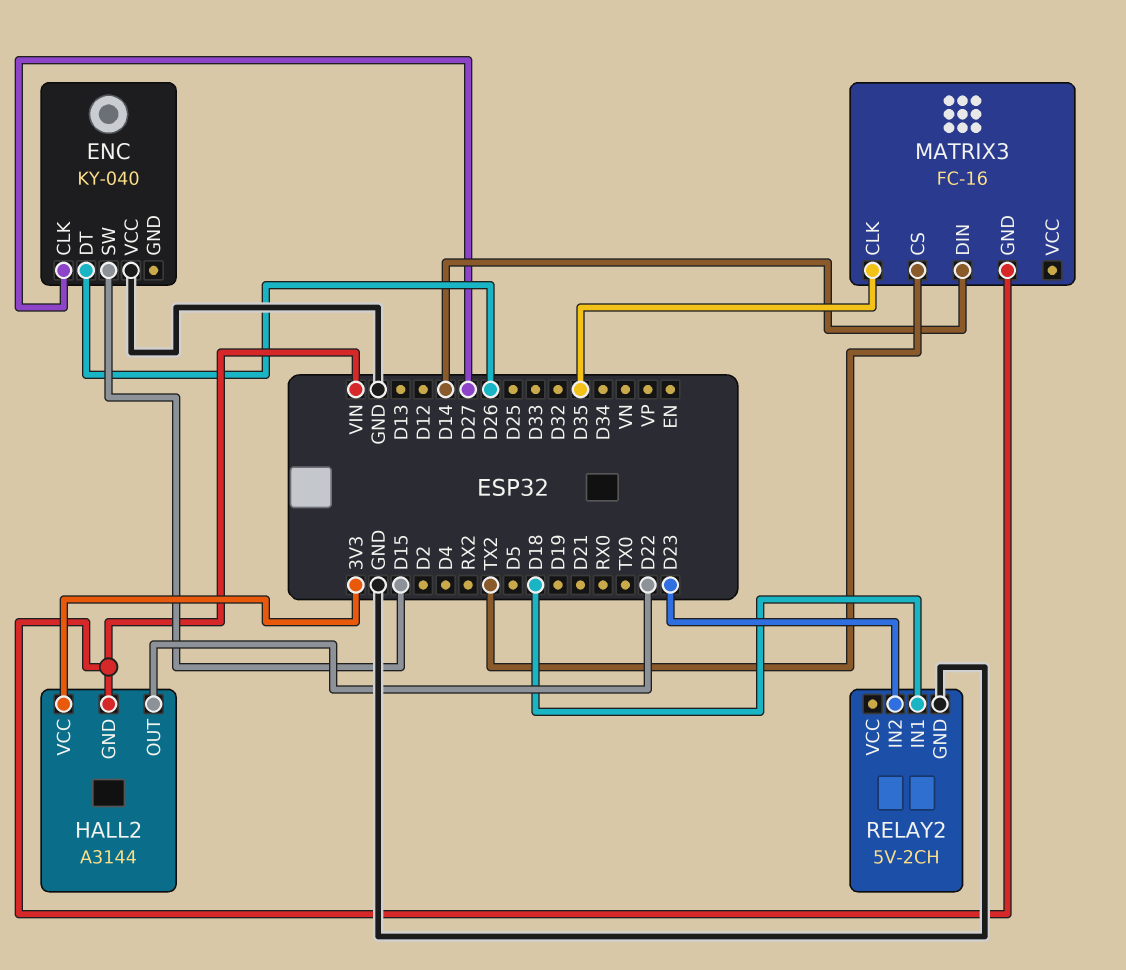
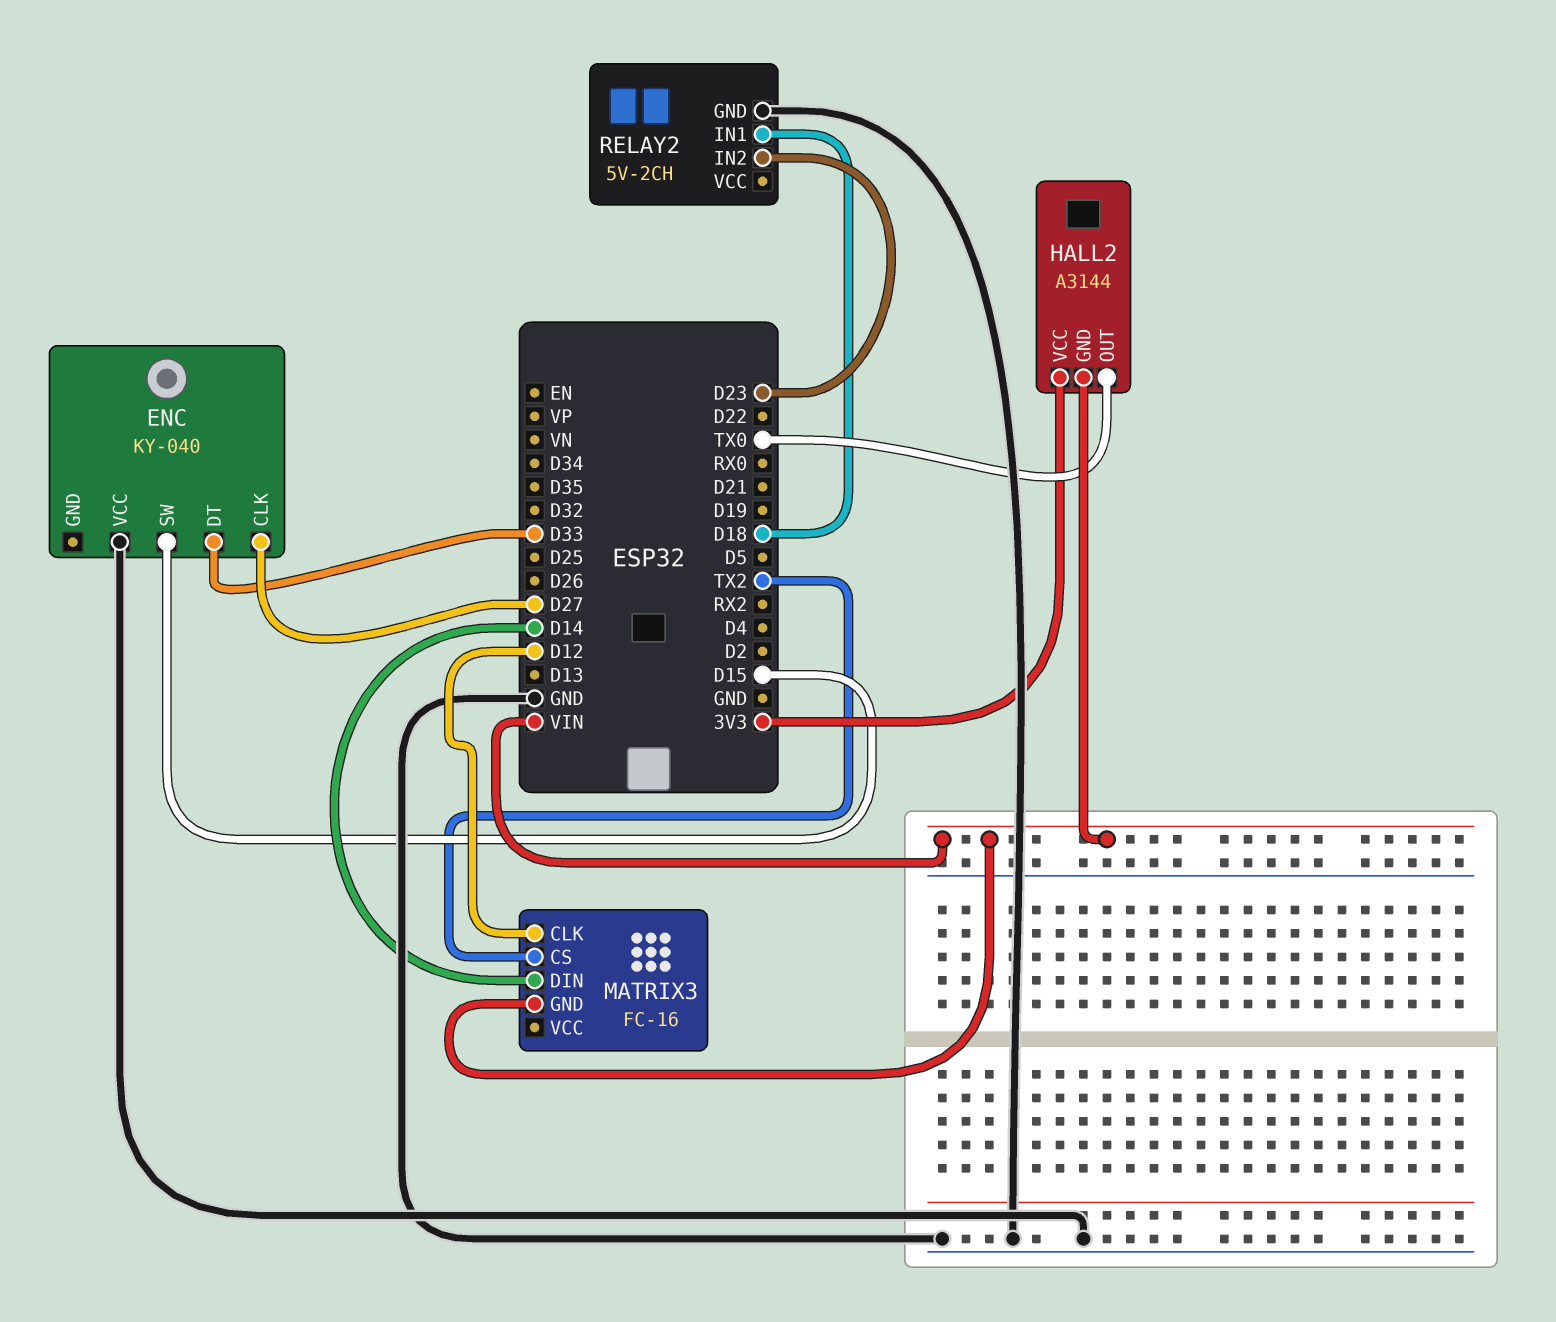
ENC pin DT: D26 -> D33
HALL2 pin OUT: D22 -> TX0
MATRIX3 pin CLK: D35 -> D12

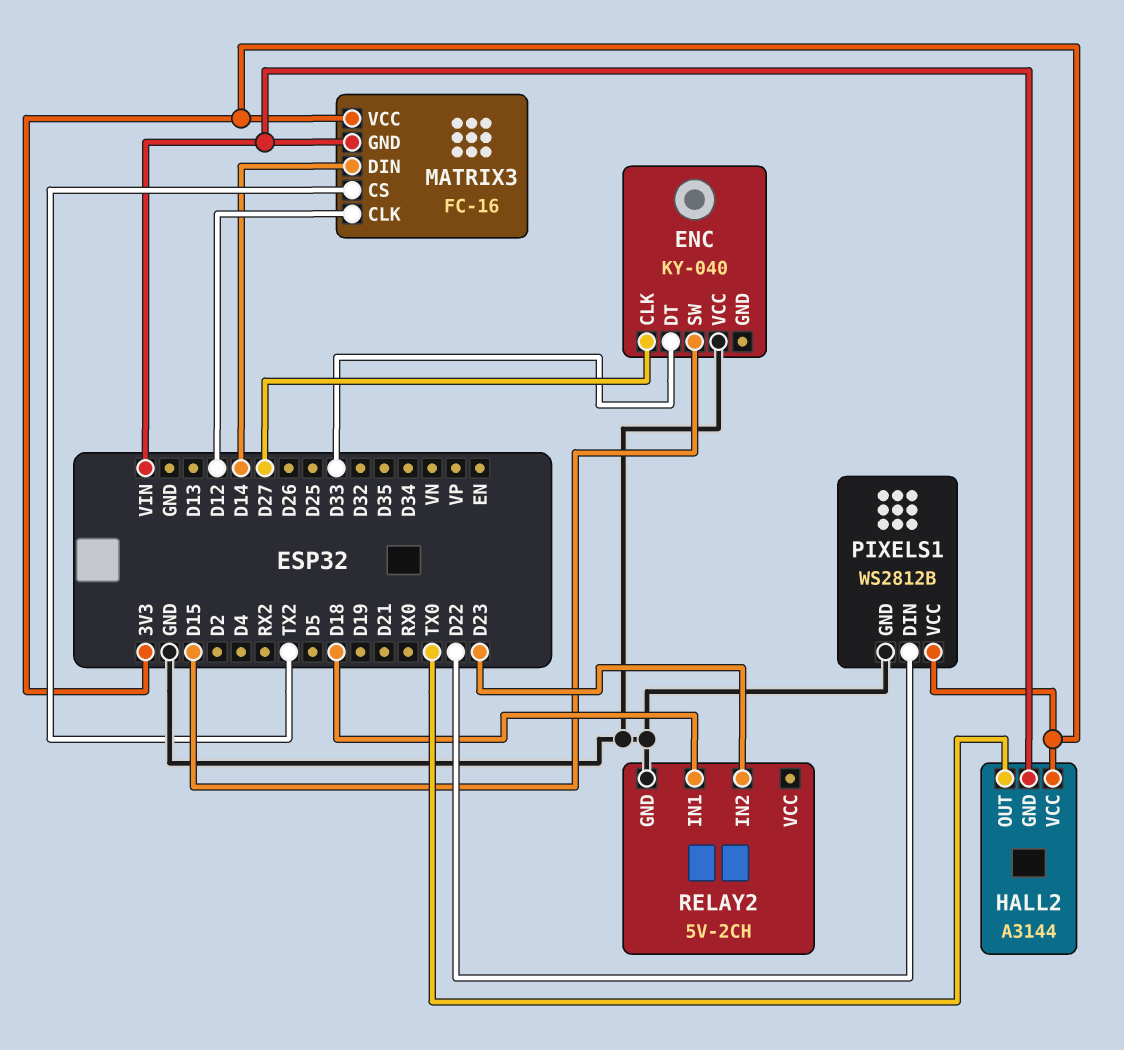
MATRIX3 pin VCC: none -> 3V3
PIXELS1: none -> WS2812B
PIXELS1 pin DIN: none -> D22
PIXELS1 pin GND: none -> GND
PIXELS1 pin VCC: none -> 3V3

